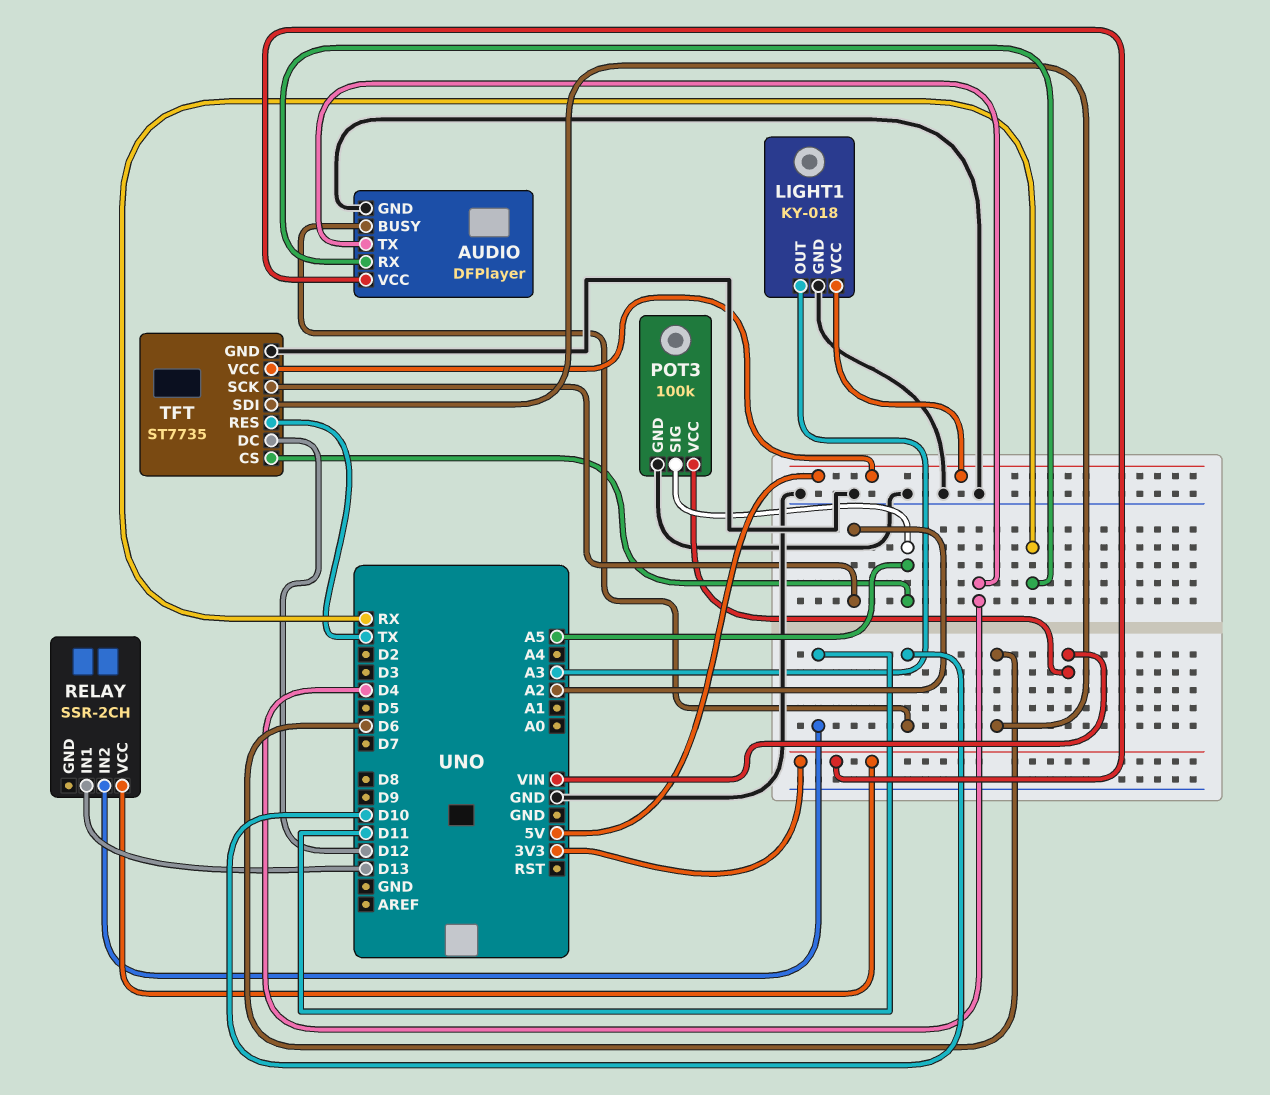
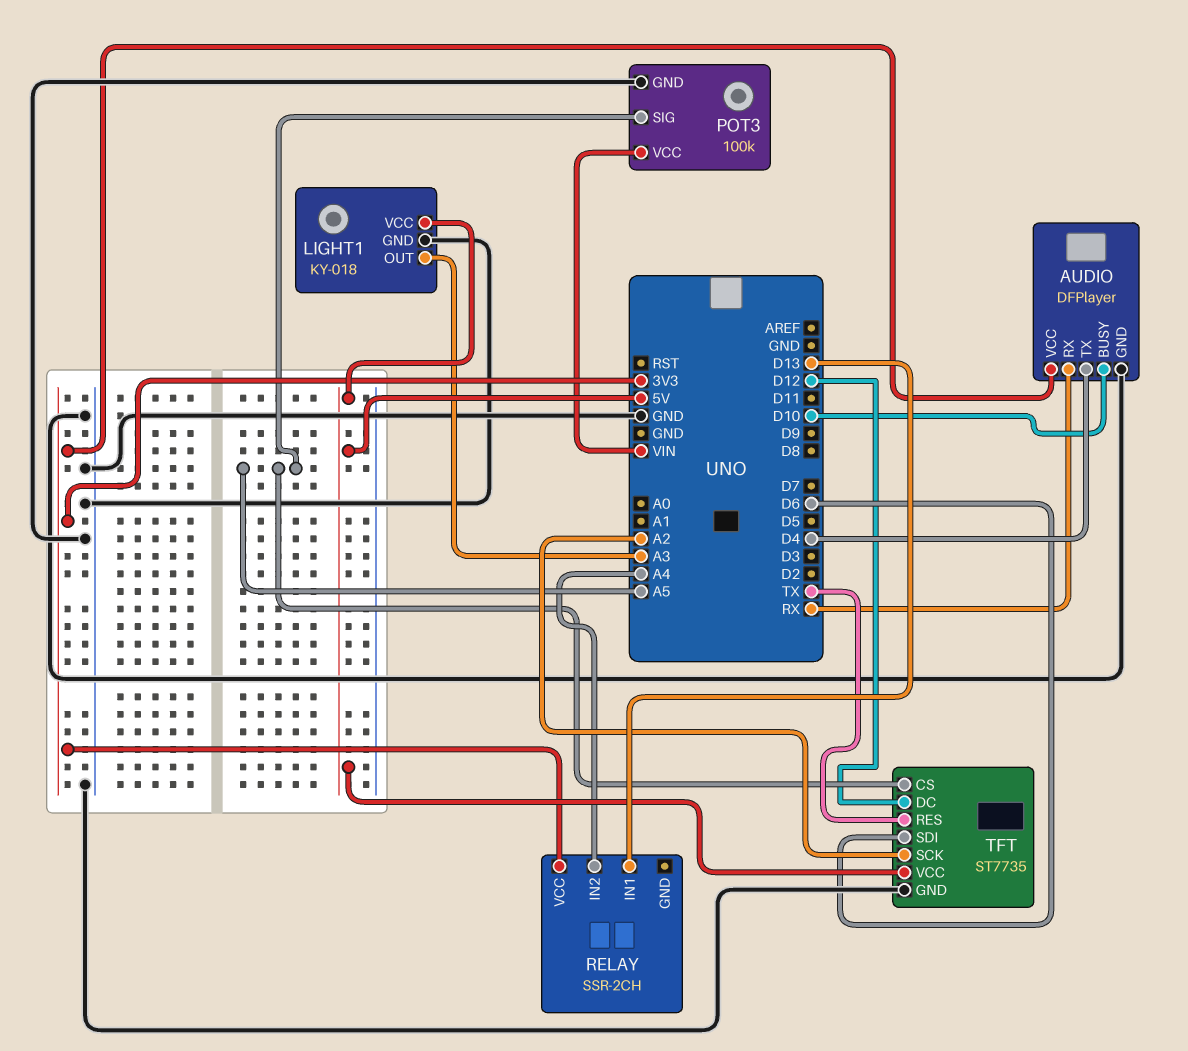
RELAY pin IN2: D11 -> A4

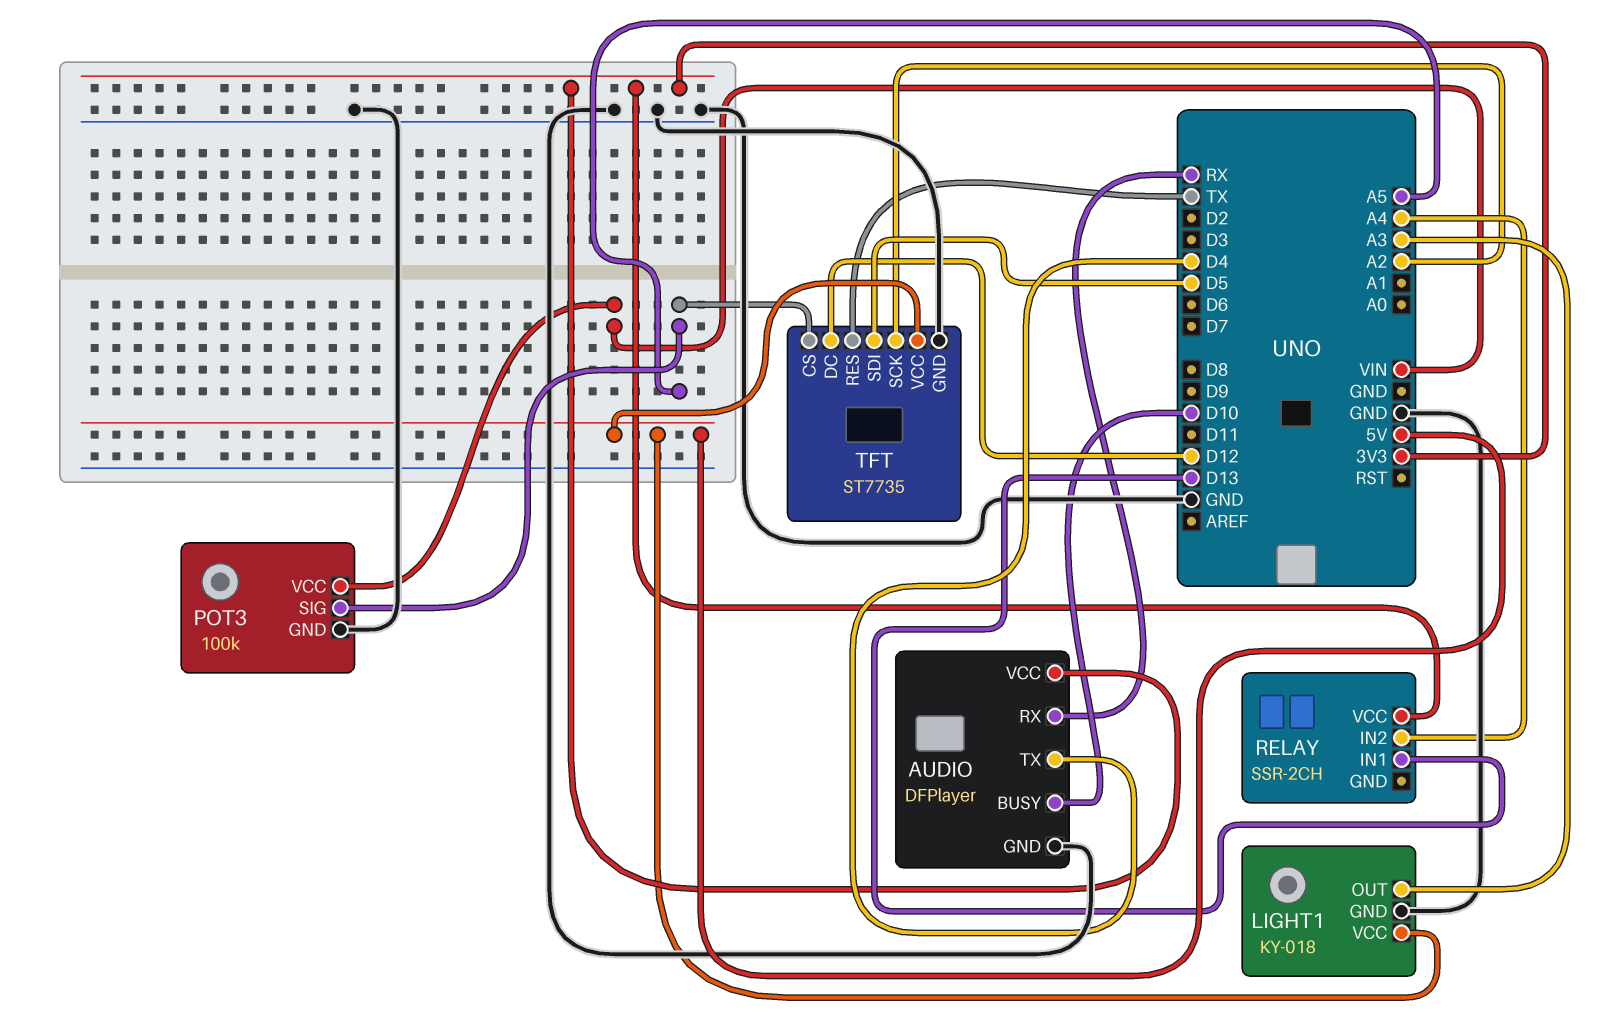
TFT pin SDI: D6 -> D5

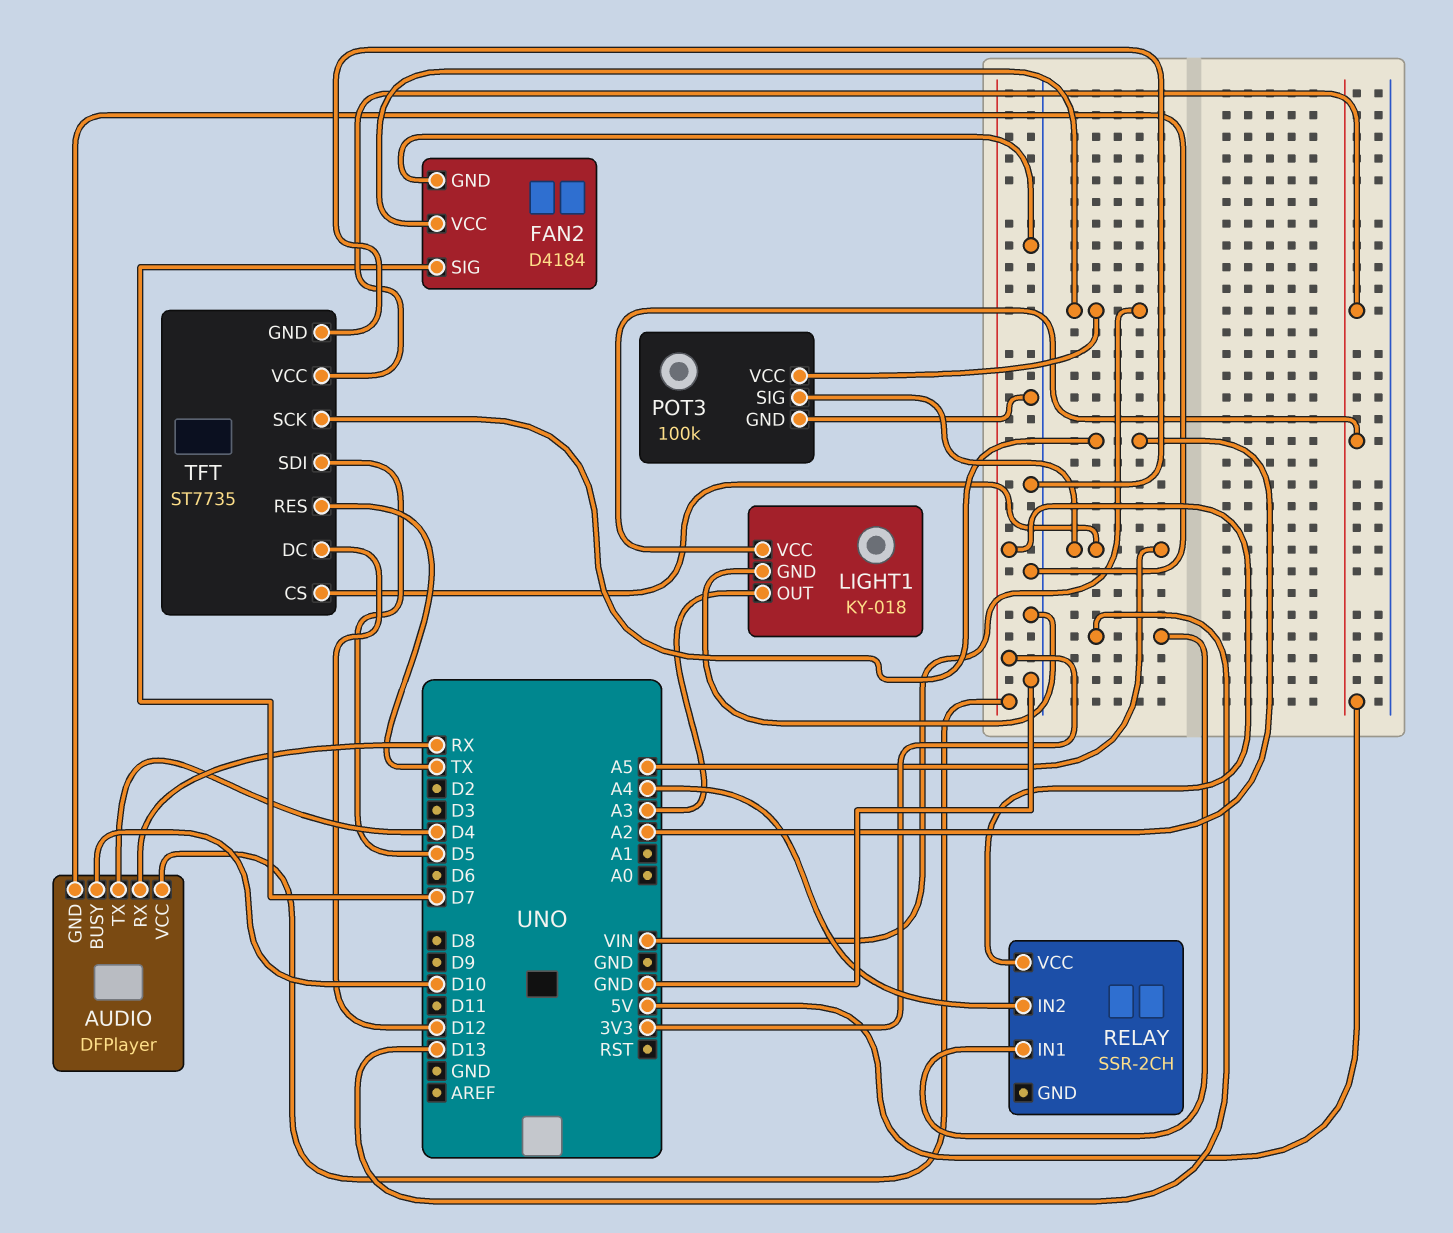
FAN2: none -> D4184
FAN2 pin GND: none -> GND
FAN2 pin SIG: none -> D7
FAN2 pin VCC: none -> VIN

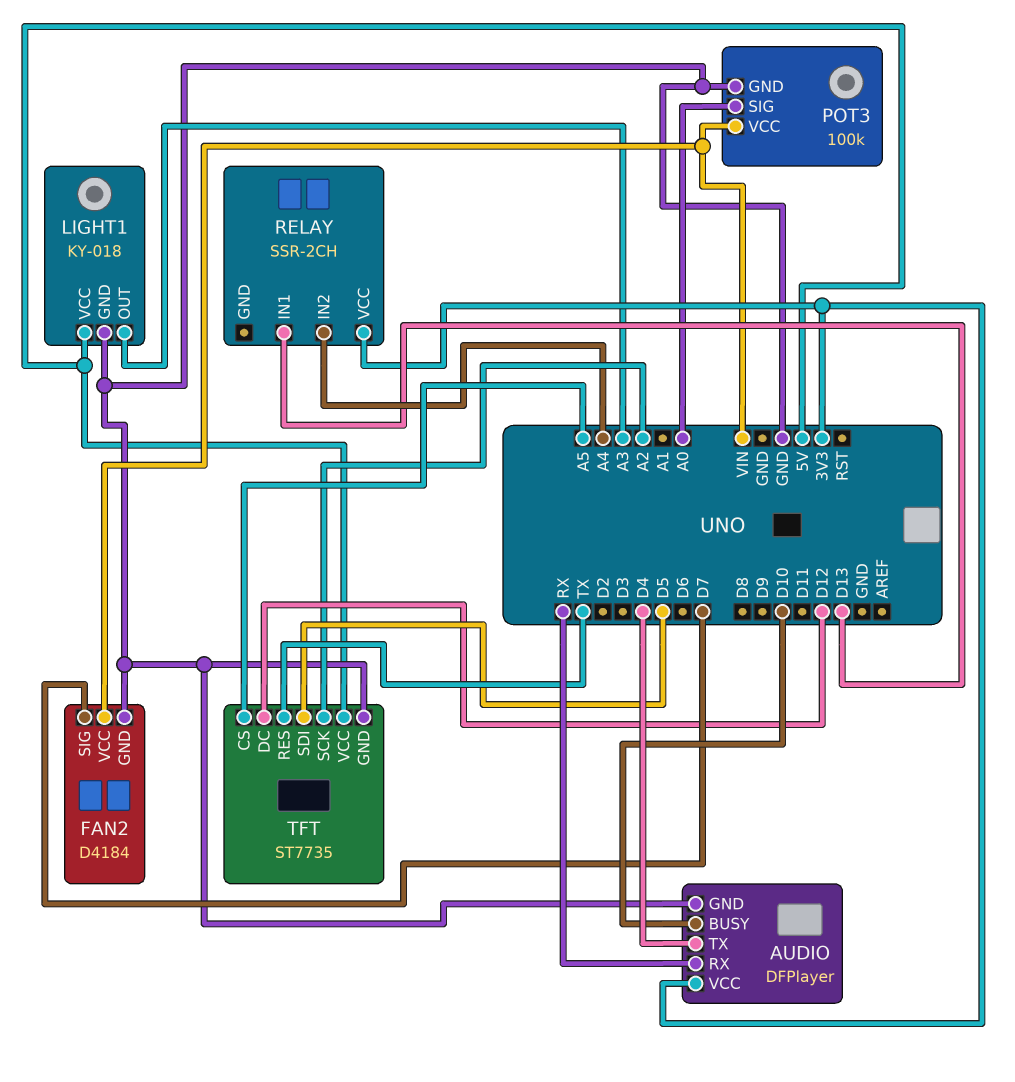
POT3 pin SIG: A5 -> A0

